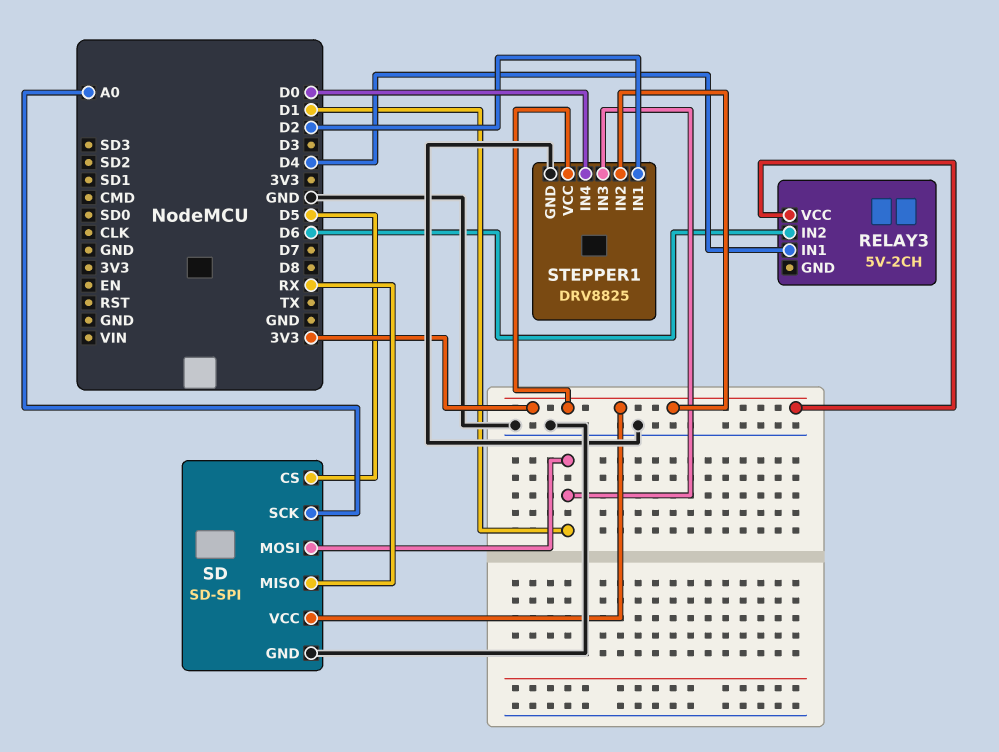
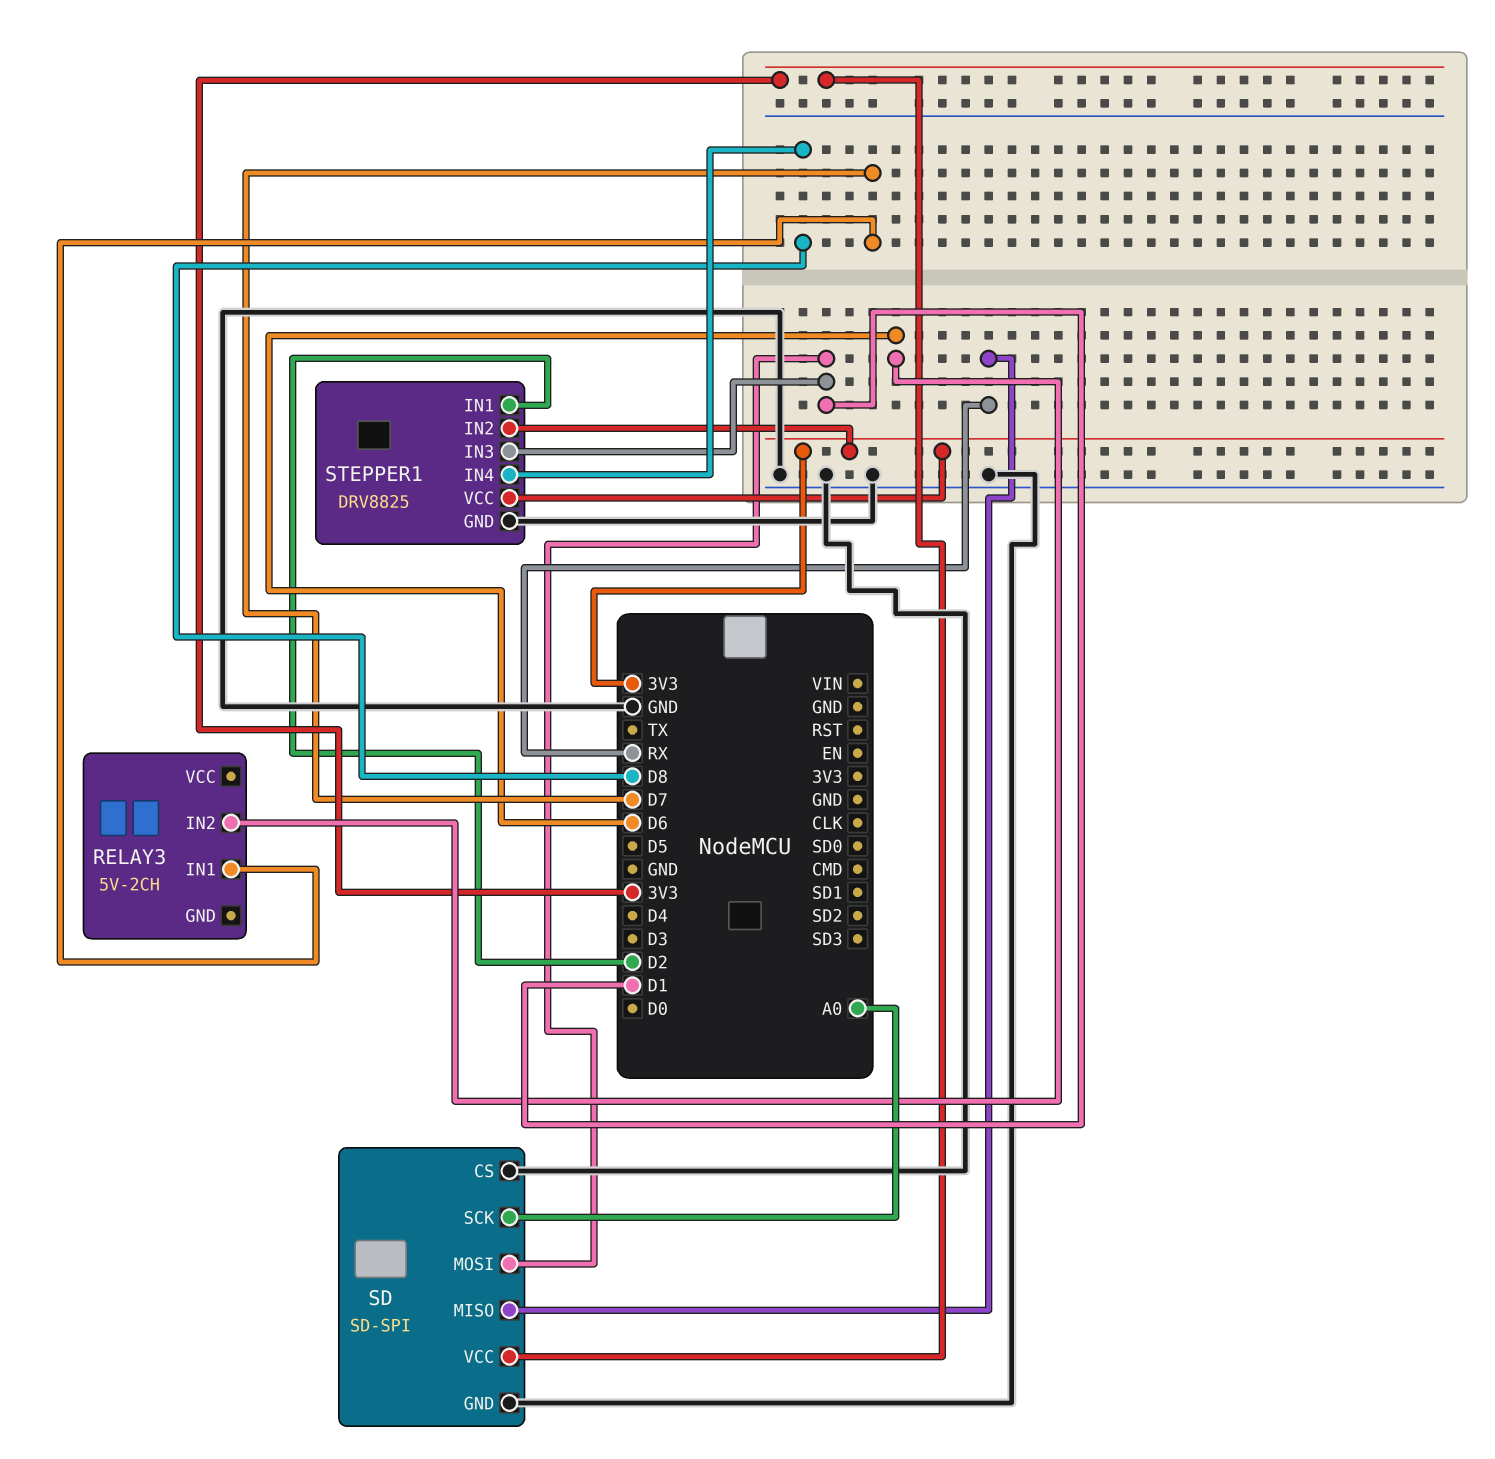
RELAY3 pin IN1: D4 -> D7
RELAY3 pin VCC: 3V3 -> none
SD pin CS: D5 -> GND
STEPPER1 pin IN4: D0 -> D8

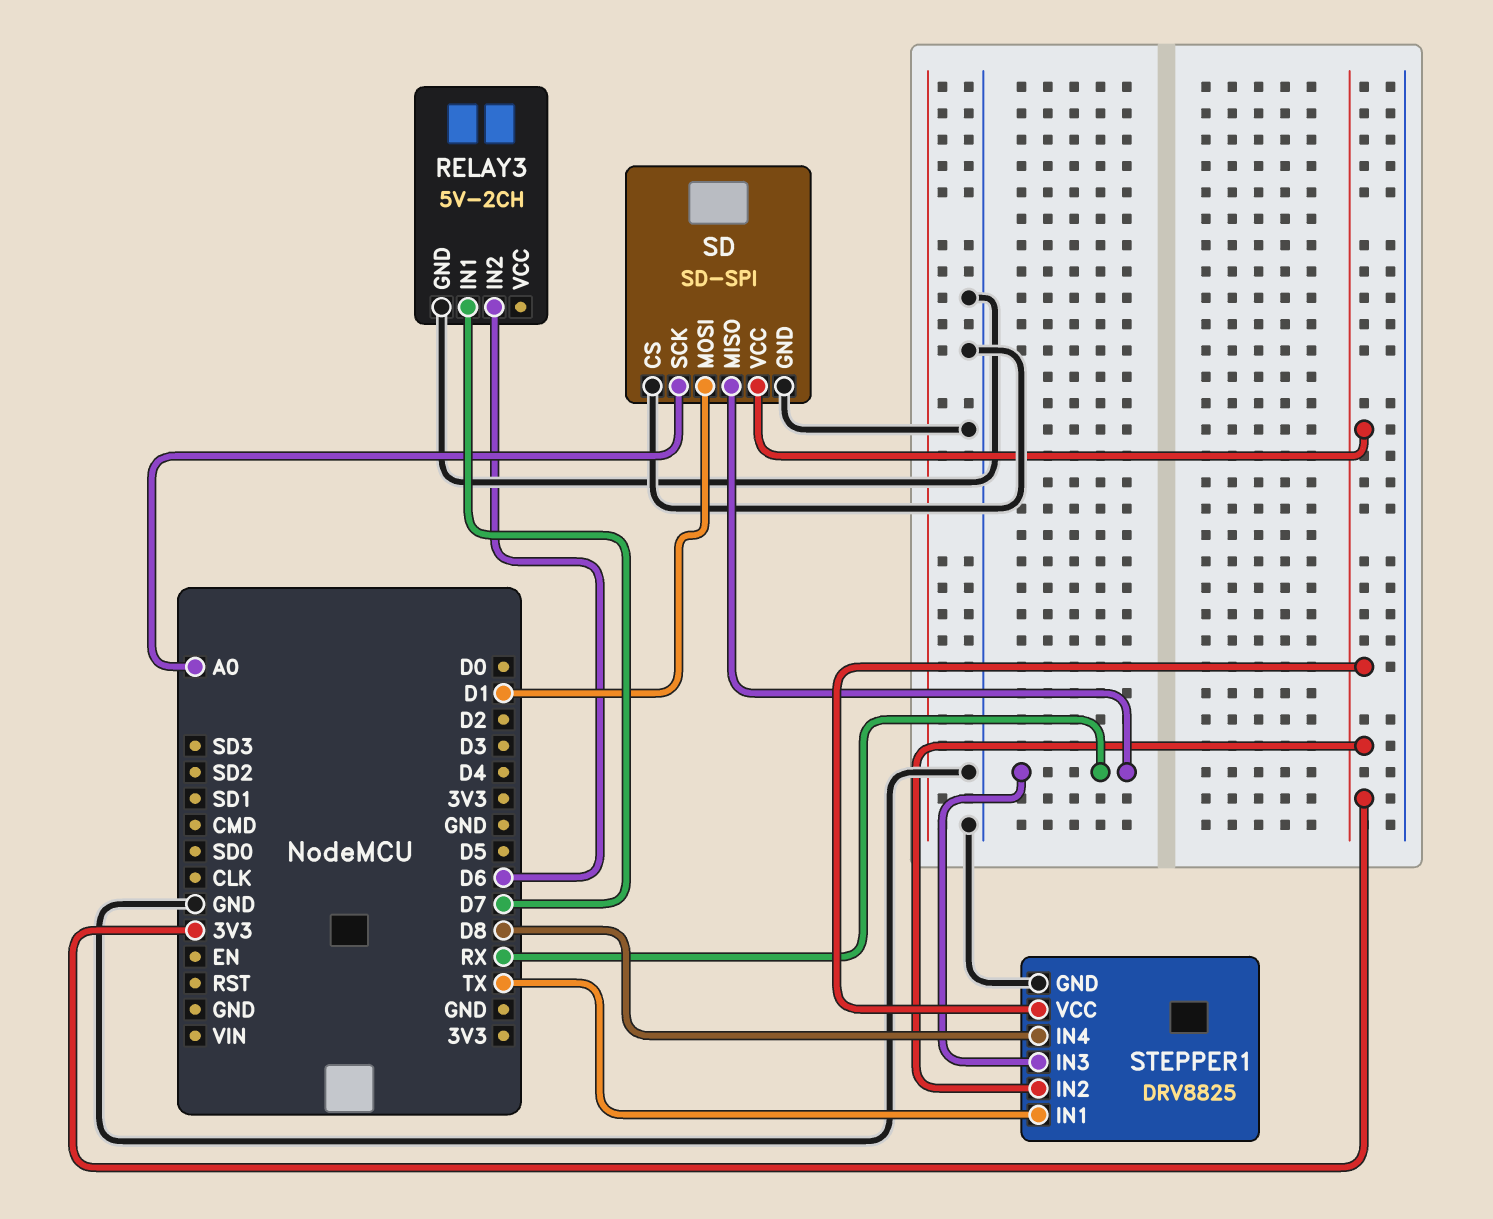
RELAY3 pin GND: none -> GND
STEPPER1 pin IN1: D2 -> TX
STEPPER1 pin IN3: D1 -> RX

